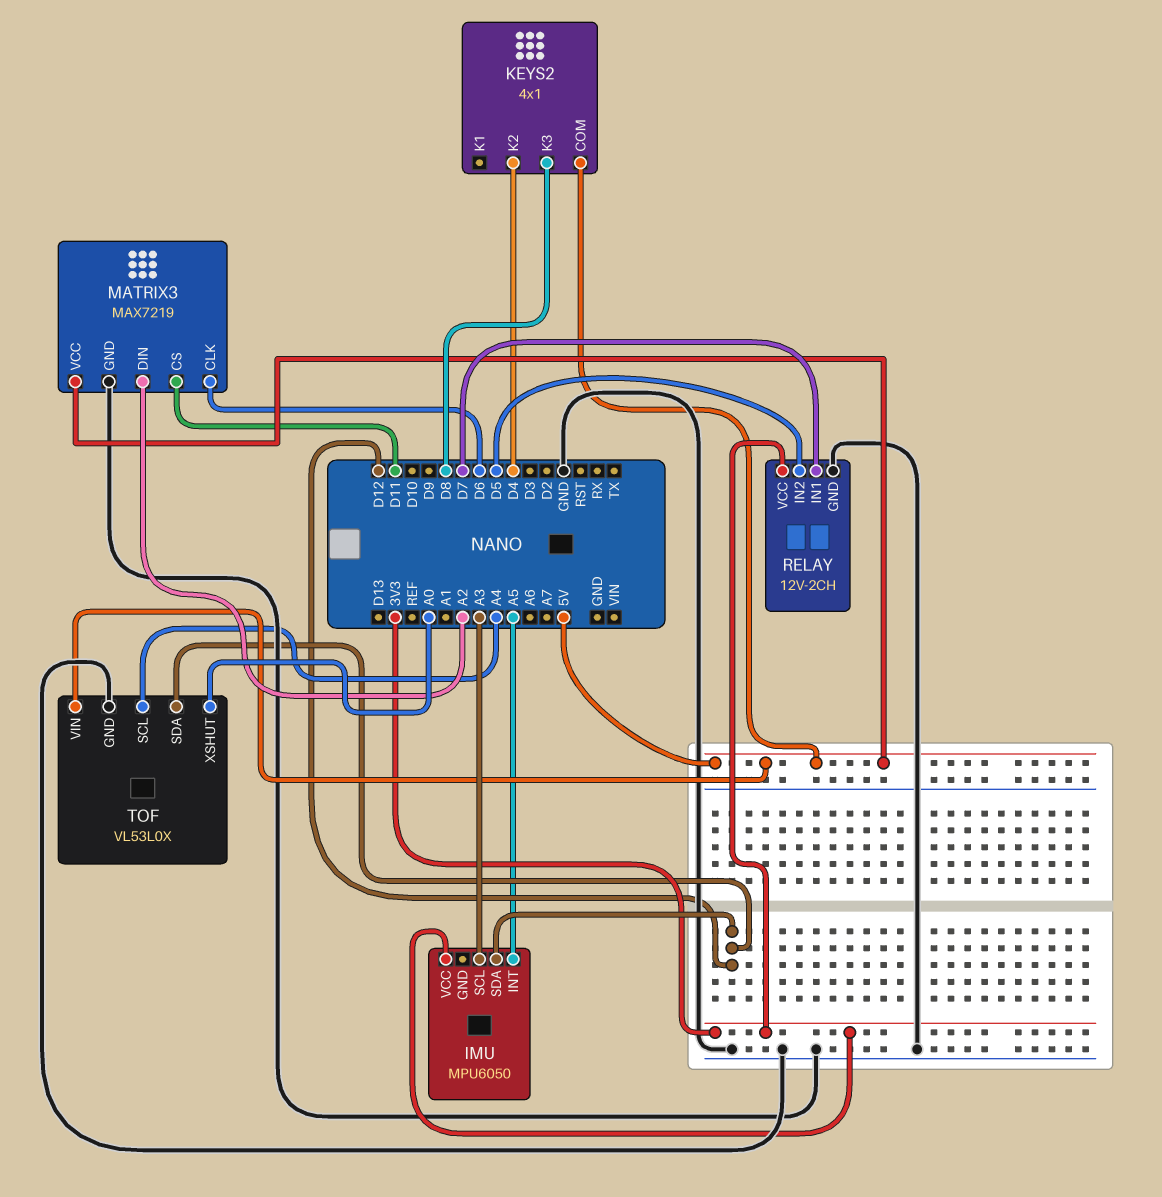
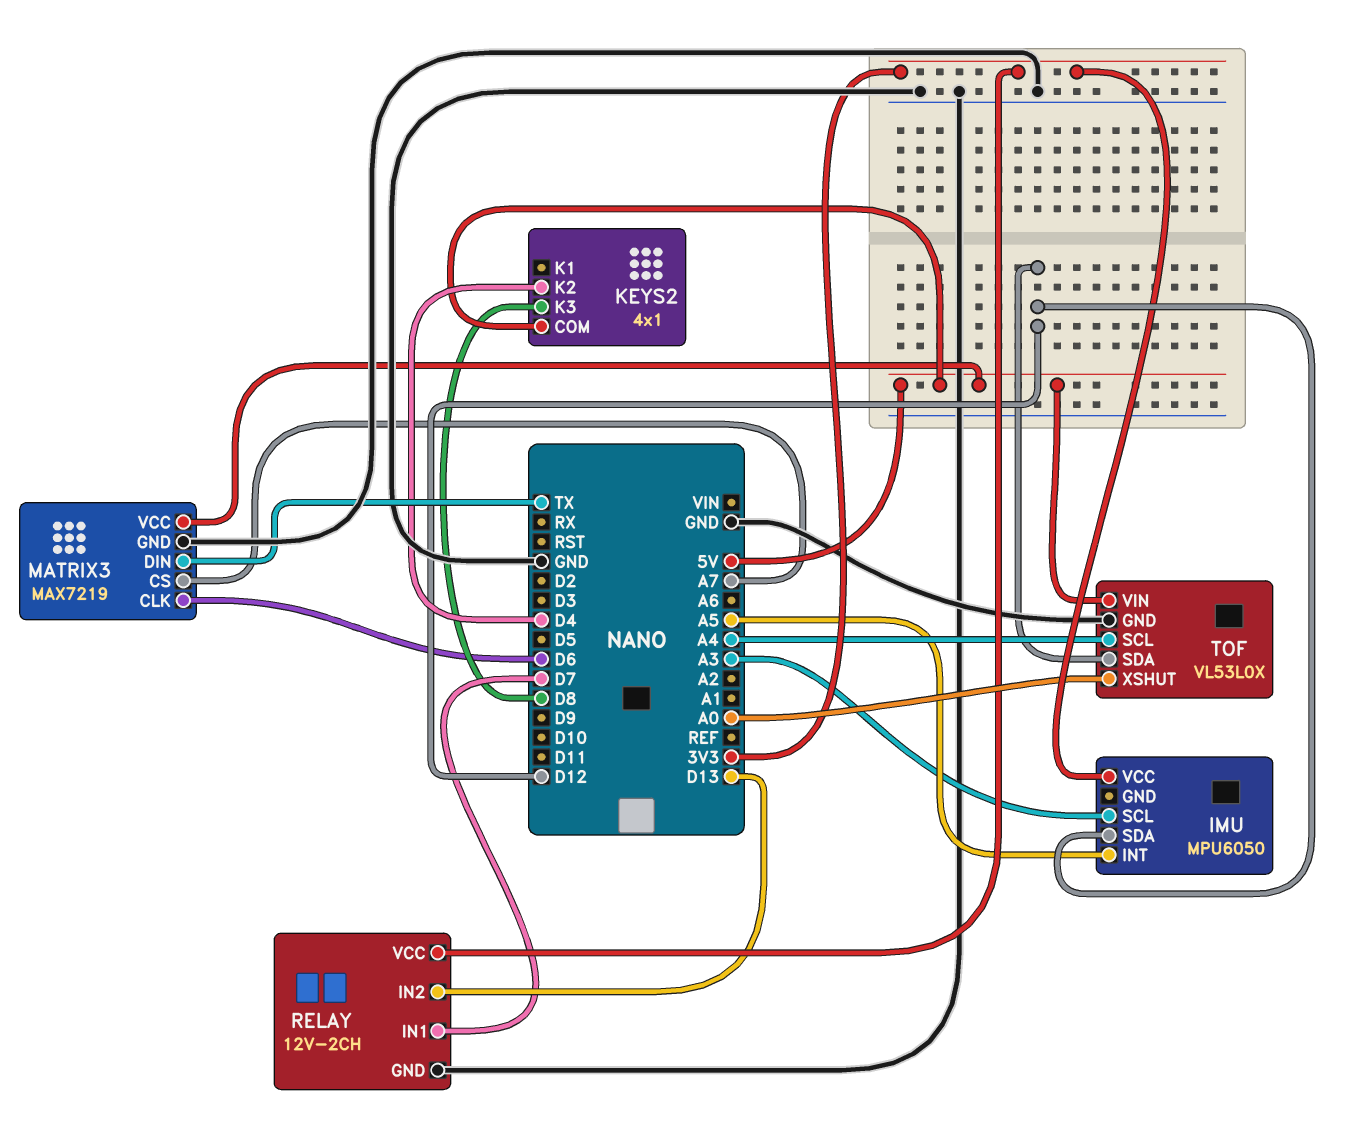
MATRIX3 pin CS: D11 -> A7
MATRIX3 pin DIN: A2 -> TX
RELAY pin IN2: D5 -> D13

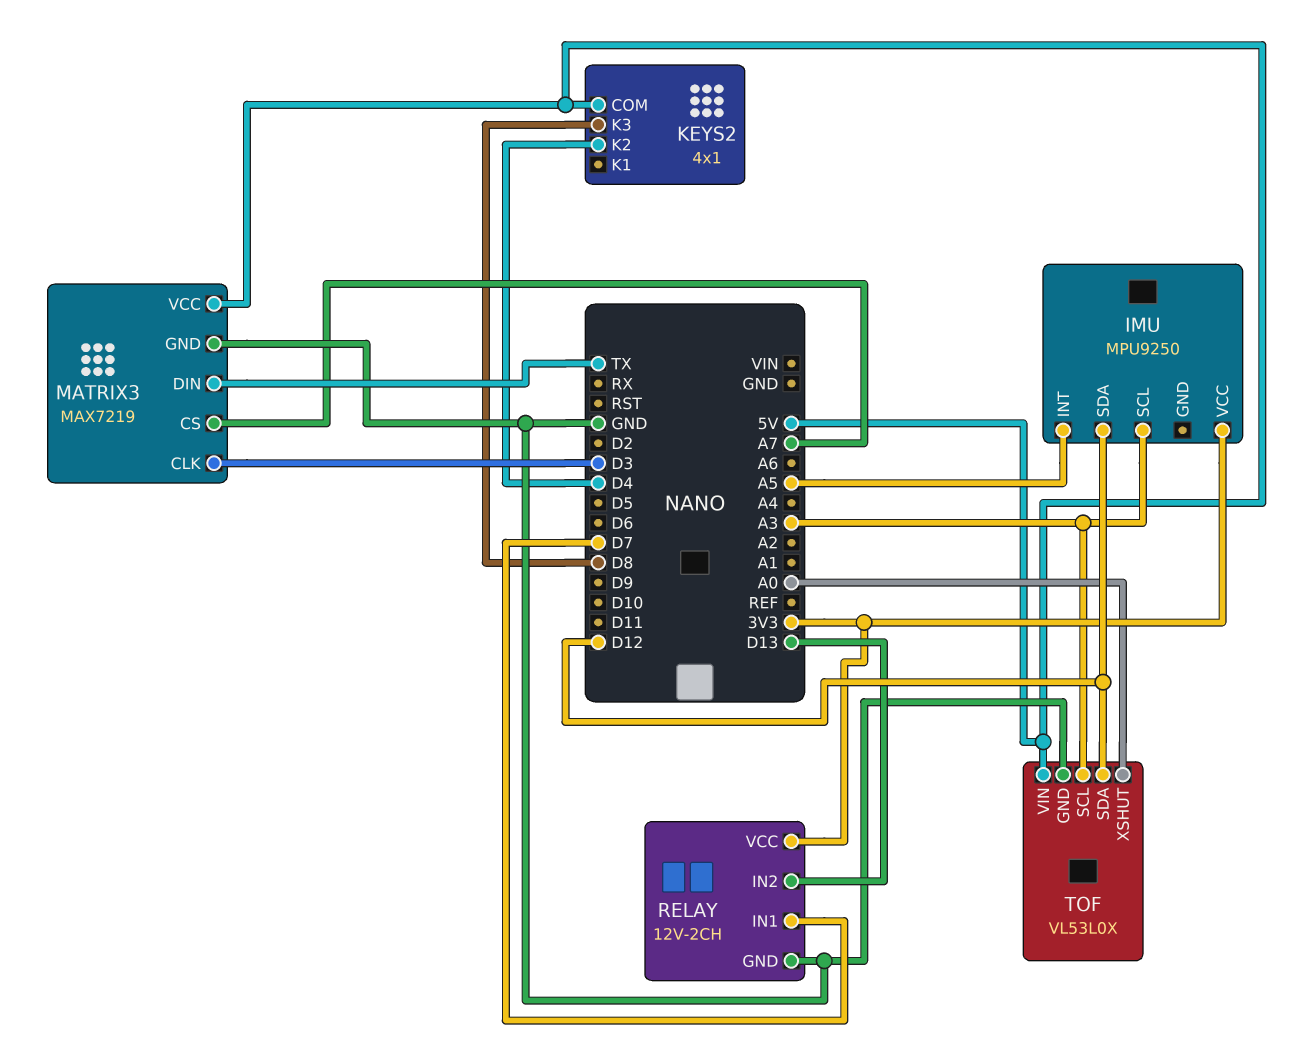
IMU: MPU6050 -> MPU9250
MATRIX3 pin CLK: D6 -> D3
TOF pin SCL: A4 -> A3

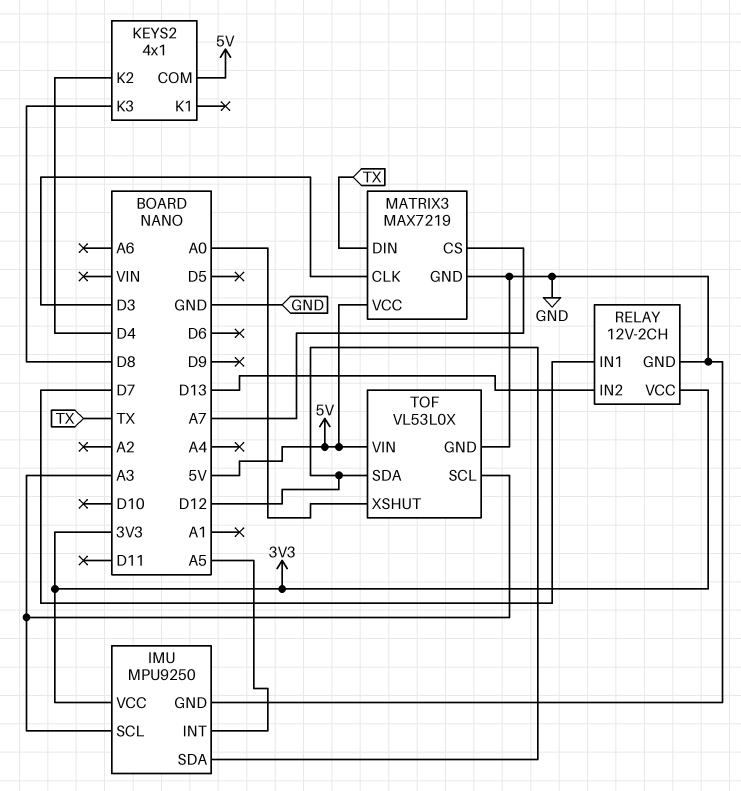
IMU pin GND: none -> GND

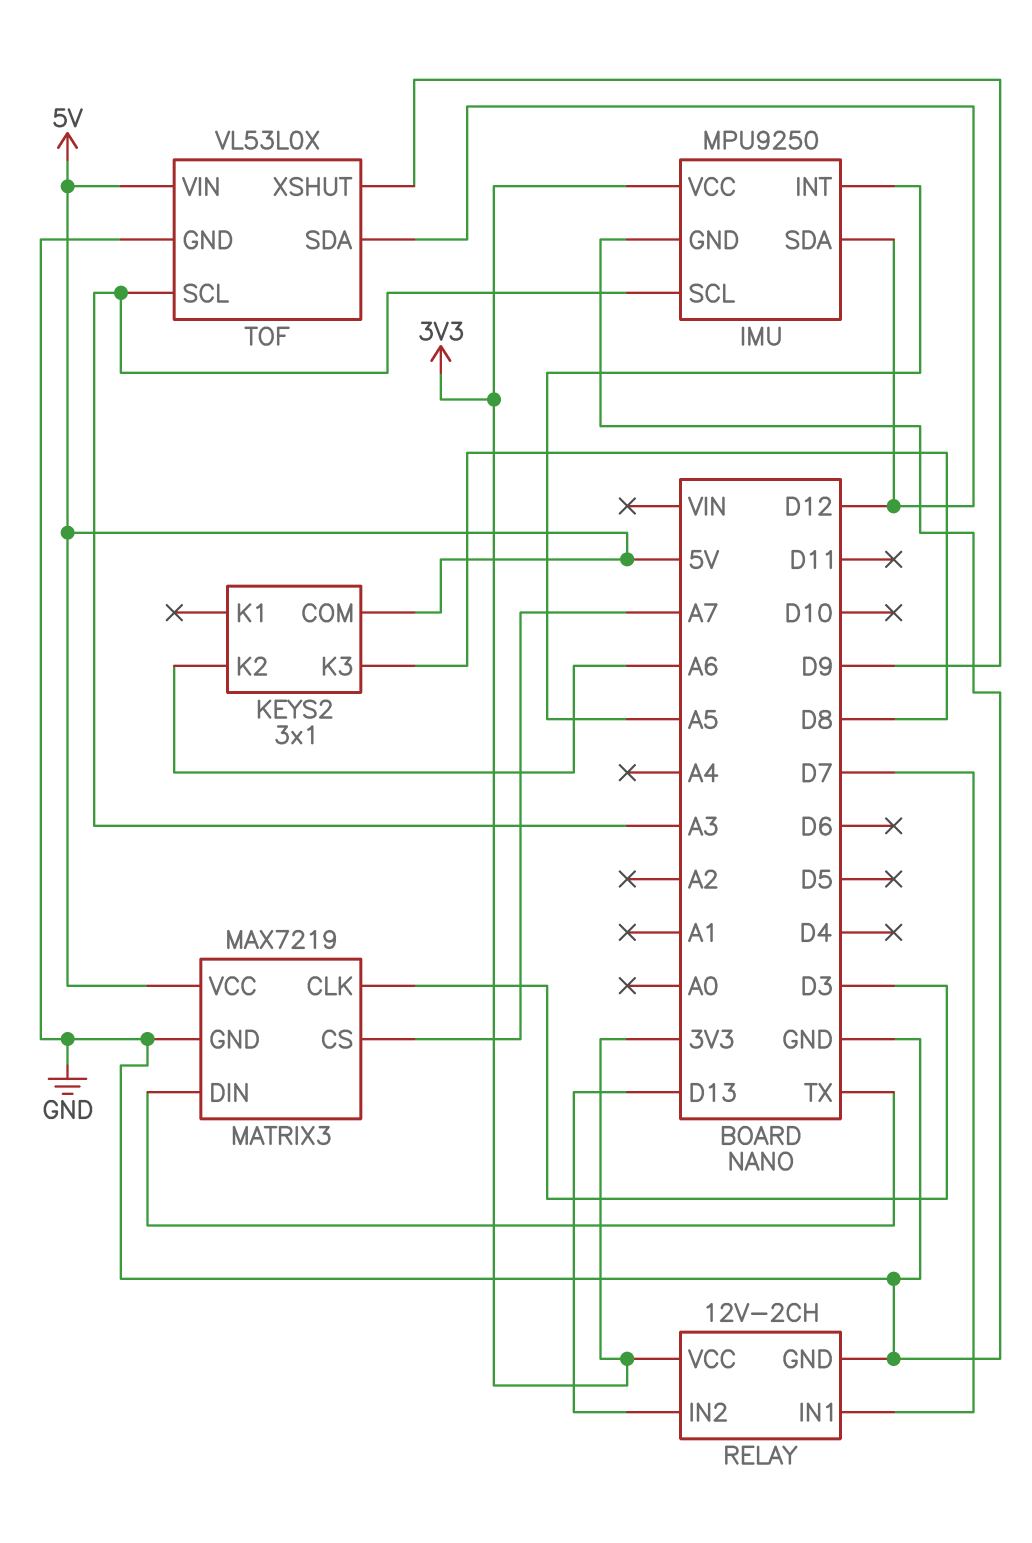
KEYS2: 4x1 -> 3x1
KEYS2 pin K2: D4 -> A6
TOF pin XSHUT: A0 -> D9

